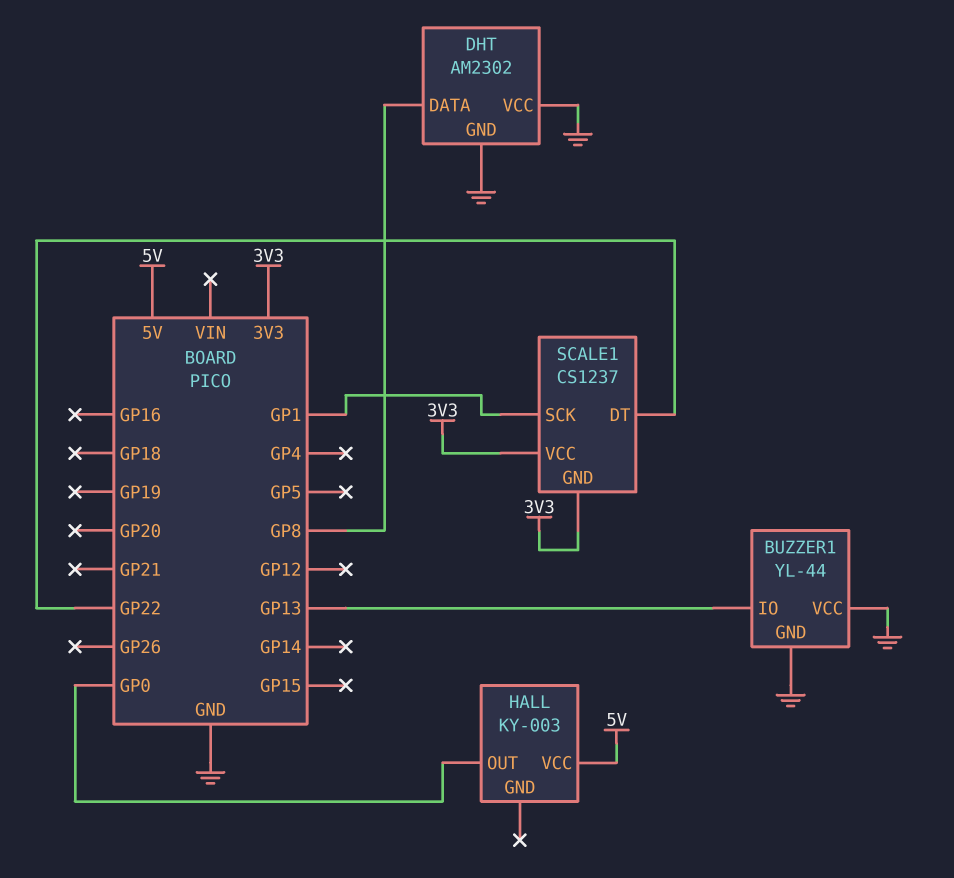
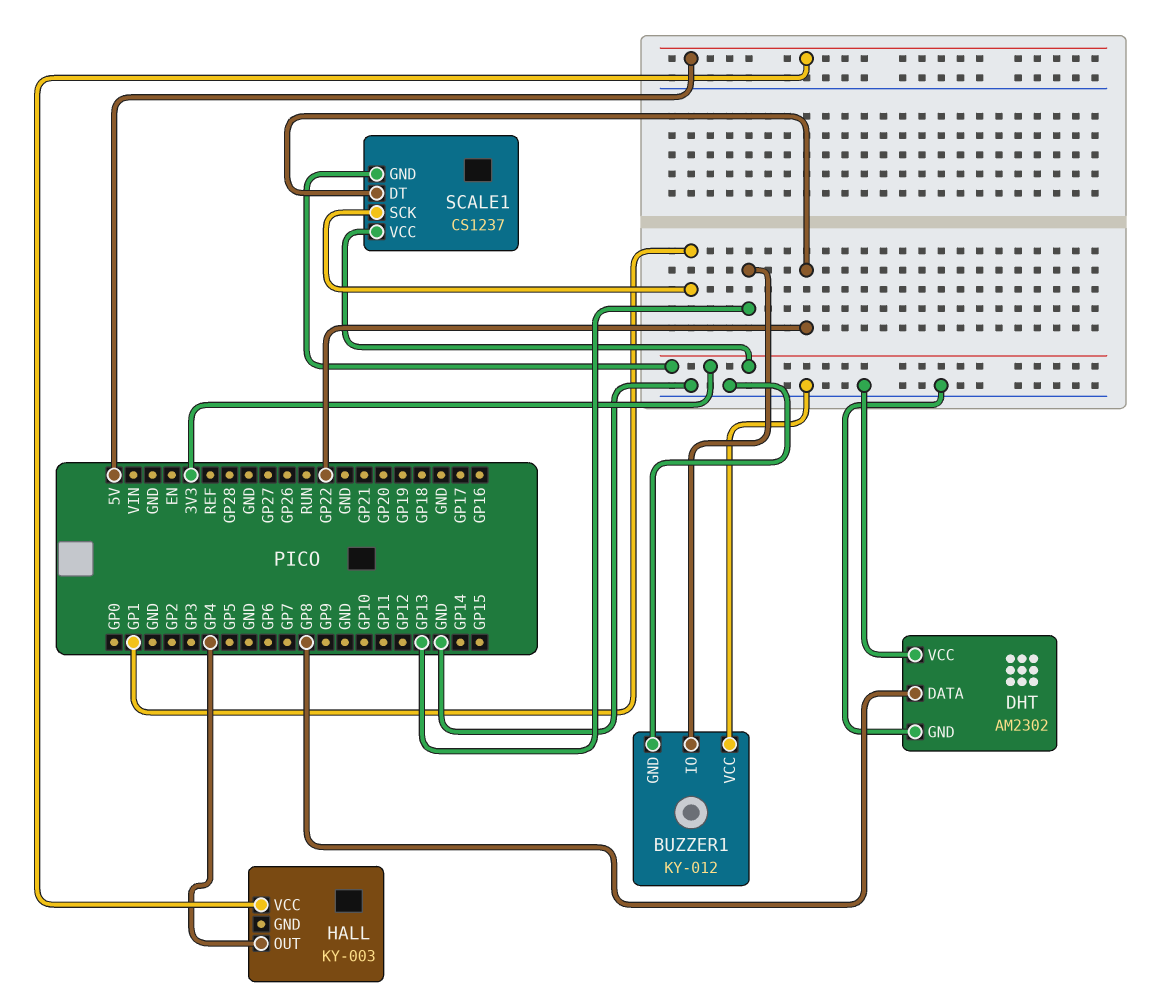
BUZZER1: YL-44 -> KY-012
HALL pin OUT: GP0 -> GP4

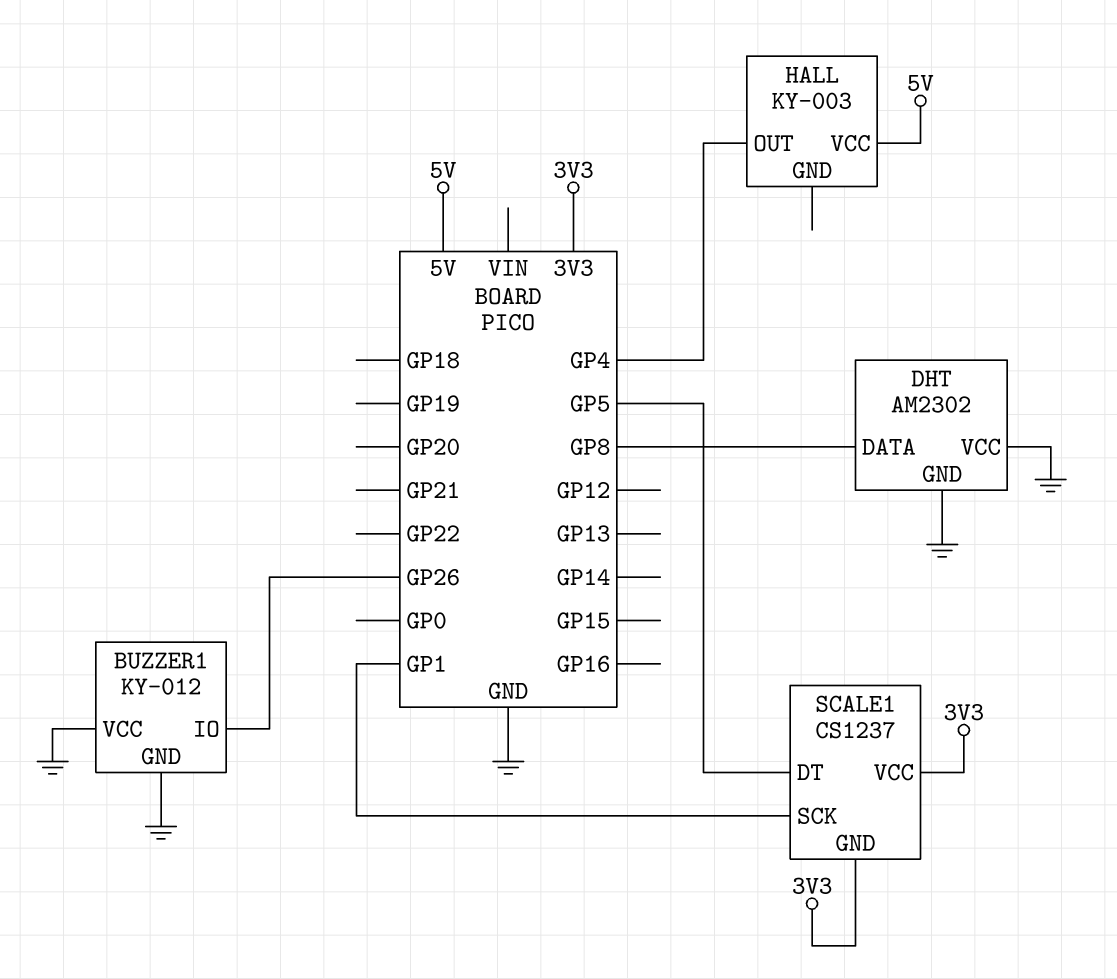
BUZZER1 pin IO: GP13 -> GP26
SCALE1 pin DT: GP22 -> GP5

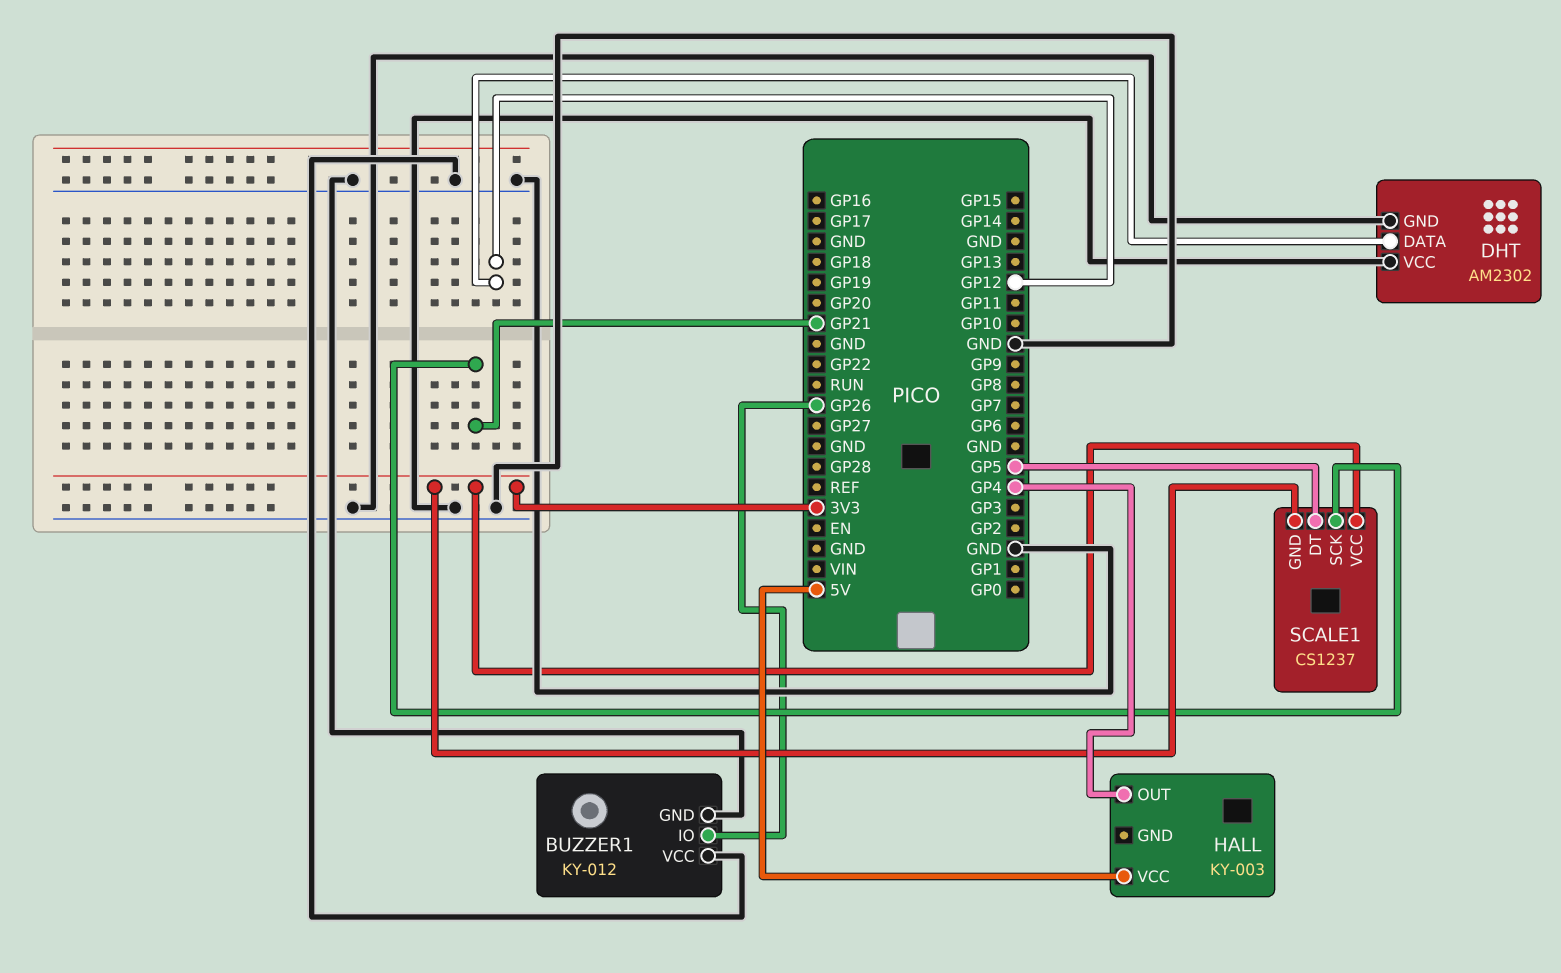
DHT pin DATA: GP8 -> GP12
SCALE1 pin SCK: GP1 -> GP21

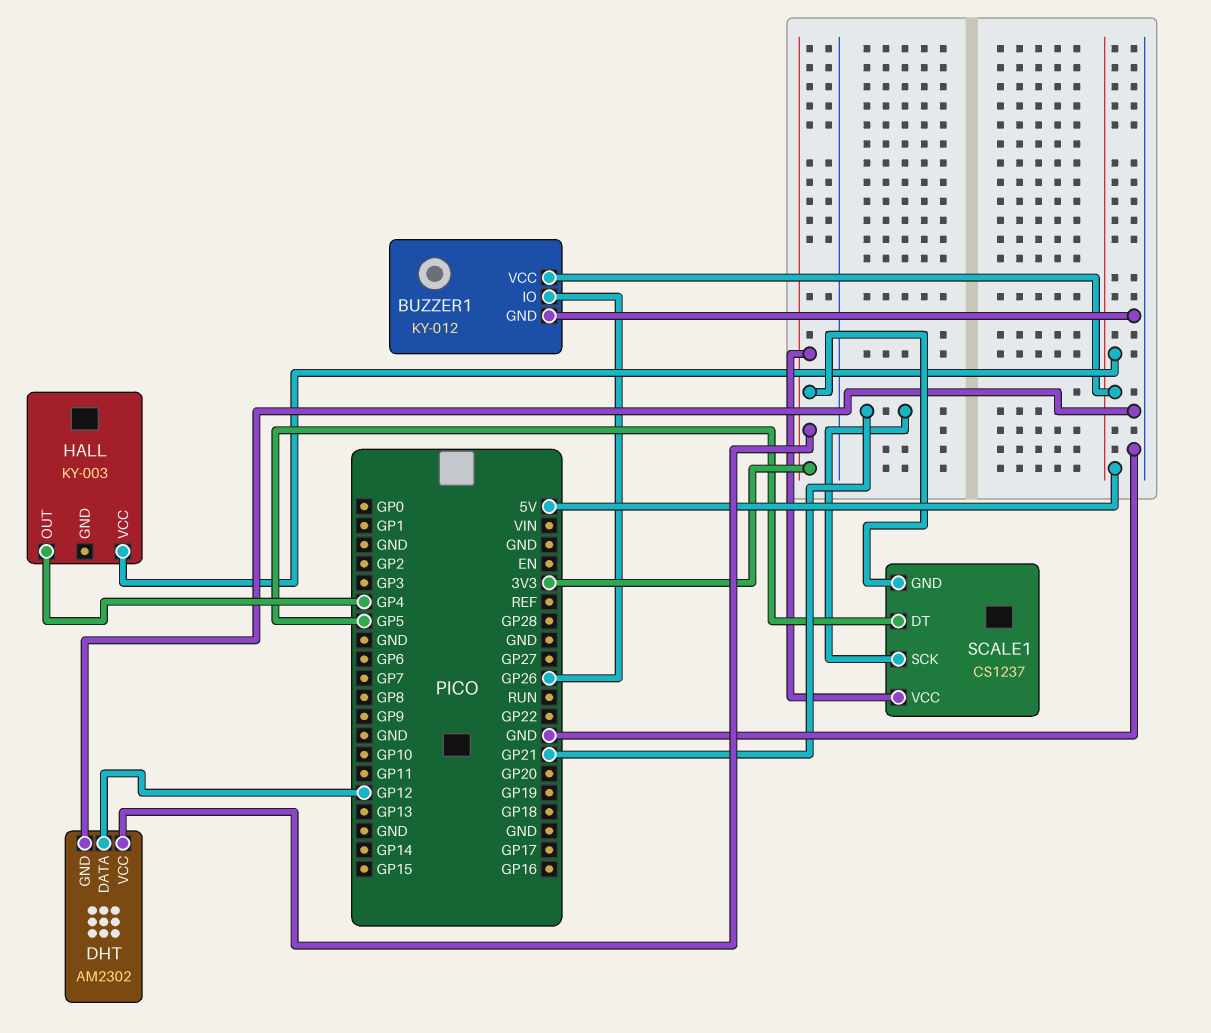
BUZZER1 pin VCC: GND -> 5V
DHT pin VCC: GND -> 3V3

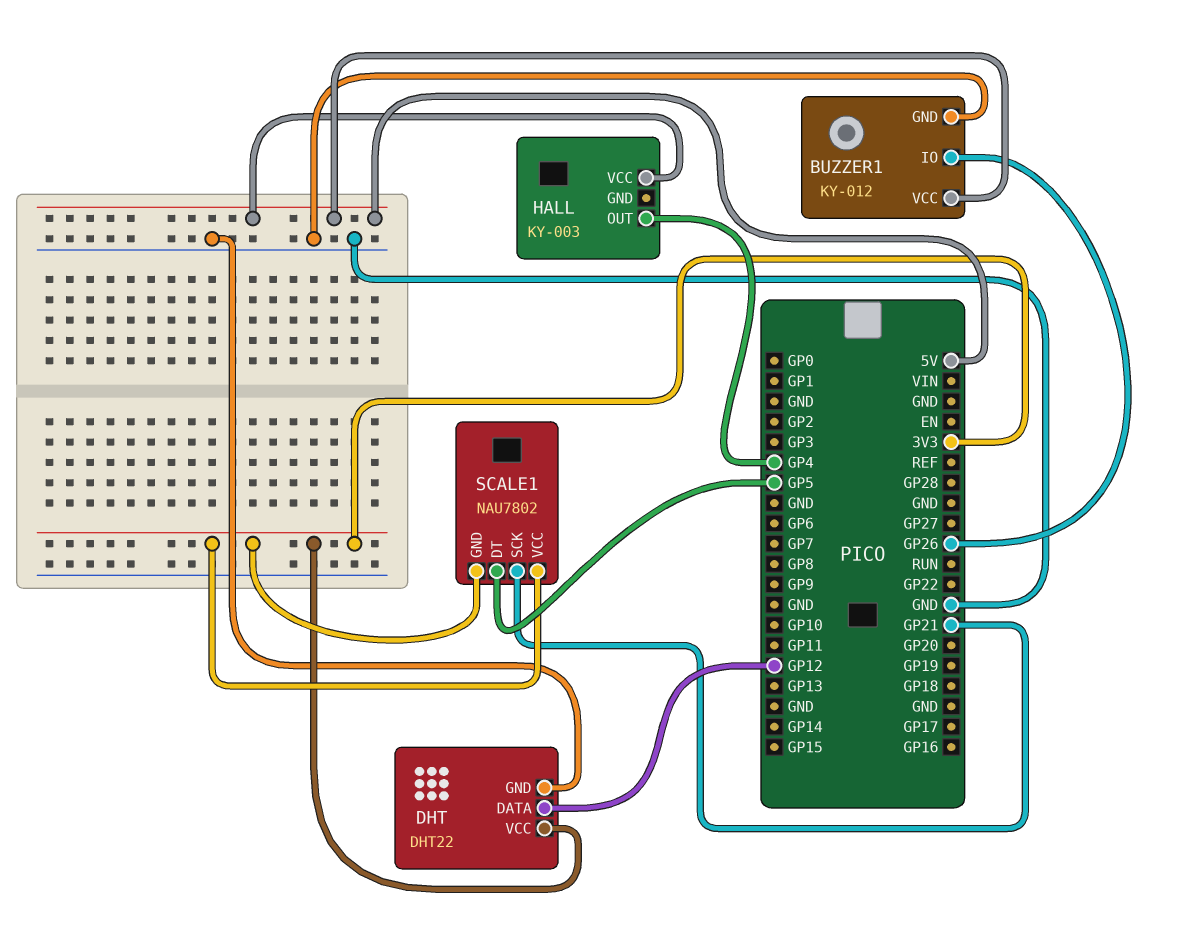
DHT: AM2302 -> DHT22
SCALE1: CS1237 -> NAU7802

